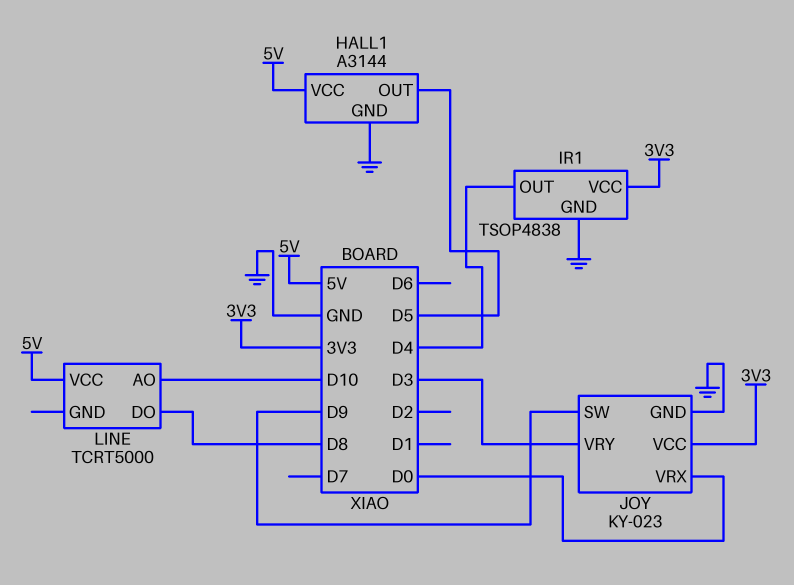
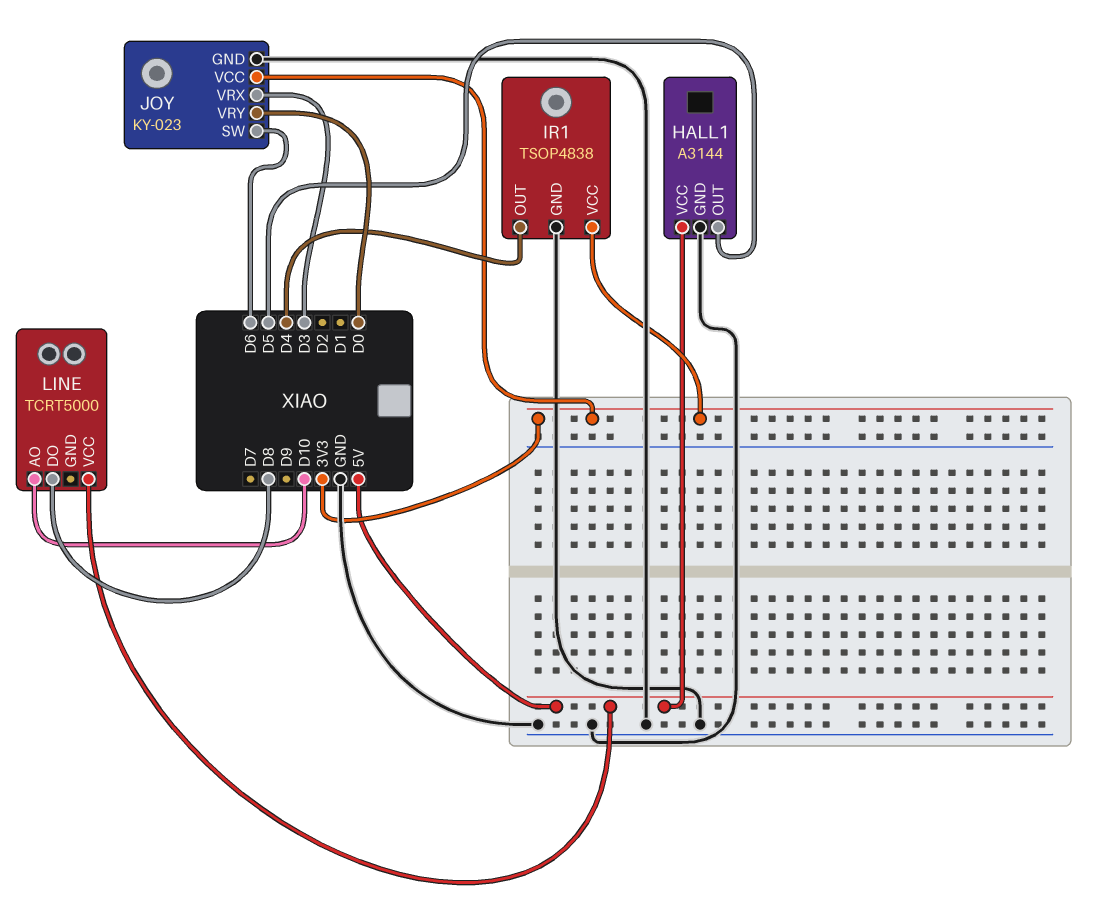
JOY pin SW: D9 -> D6
JOY pin VRX: D0 -> D3
JOY pin VRY: D3 -> D0

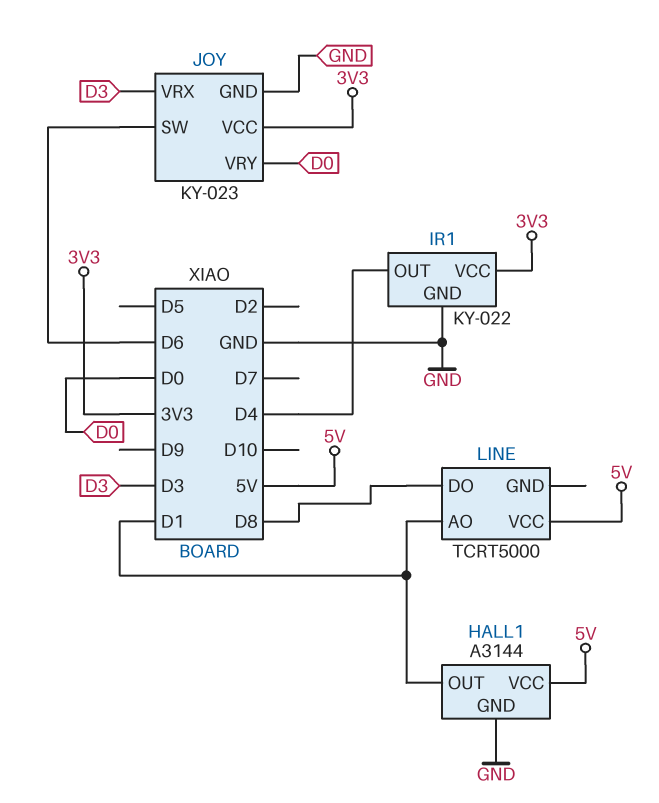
HALL1 pin OUT: D5 -> D1
IR1: TSOP4838 -> KY-022
LINE pin AO: D10 -> D1

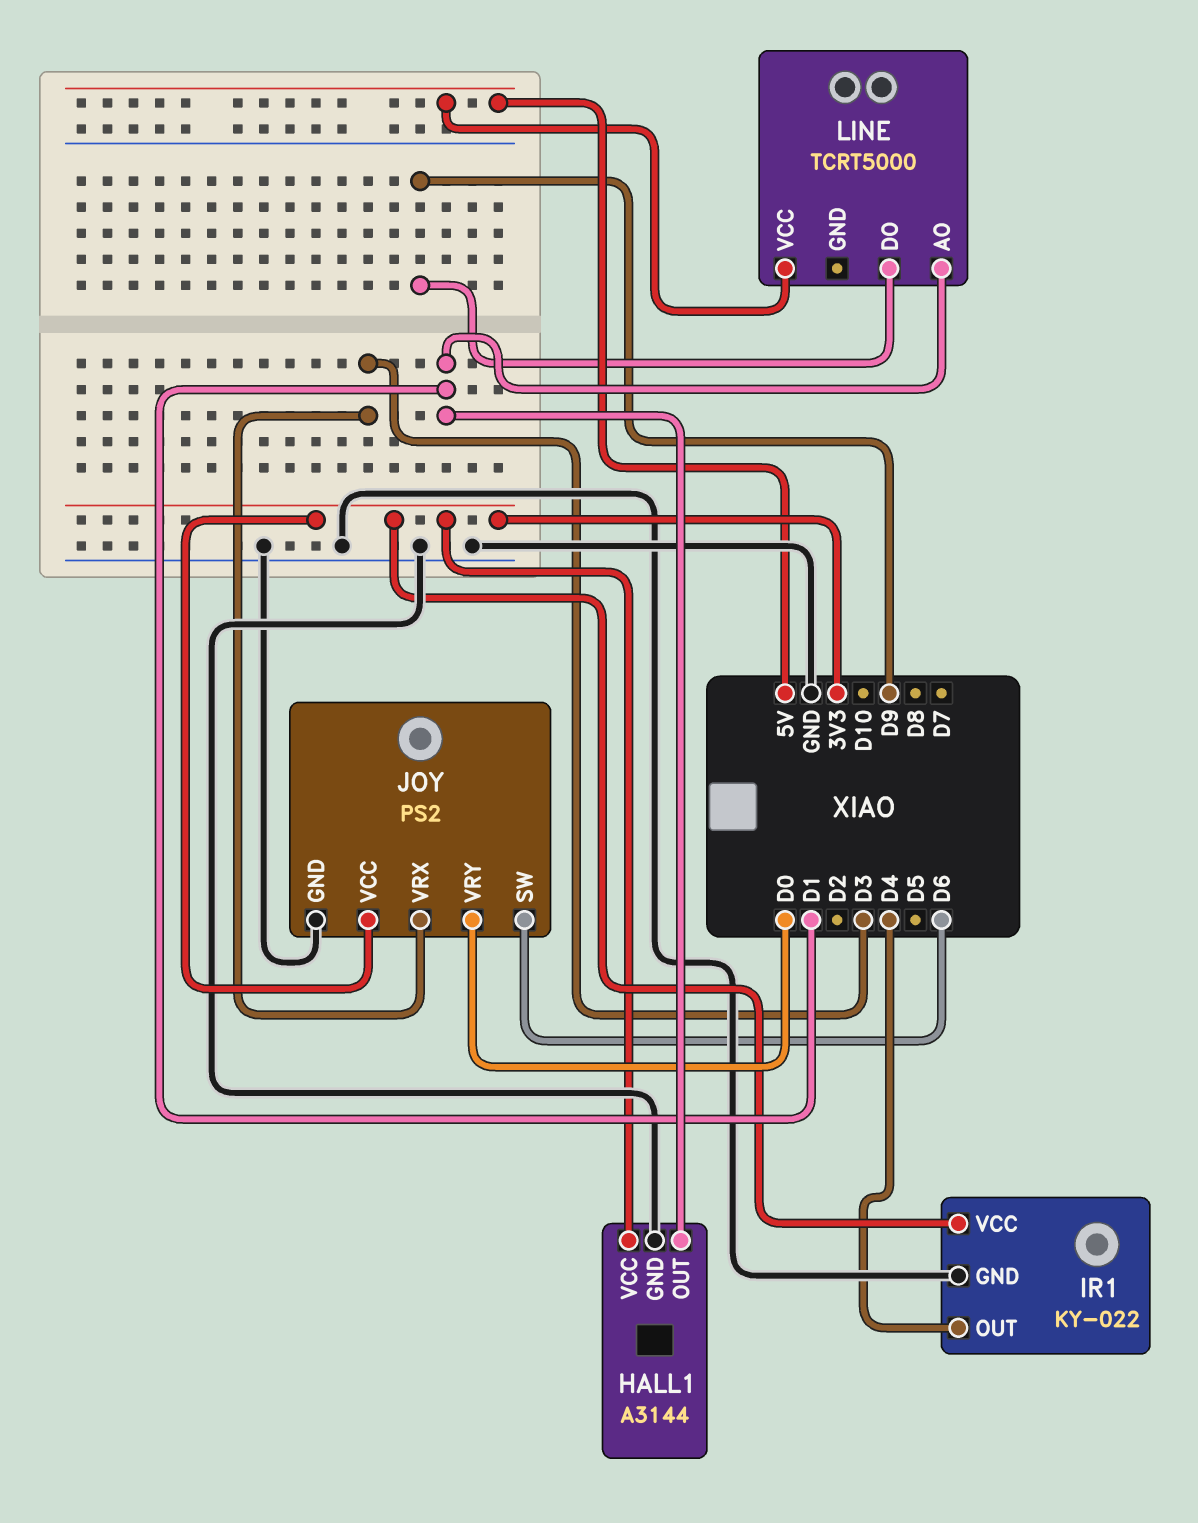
HALL1 pin VCC: 5V -> 3V3
JOY: KY-023 -> PS2
LINE pin DO: D8 -> D9

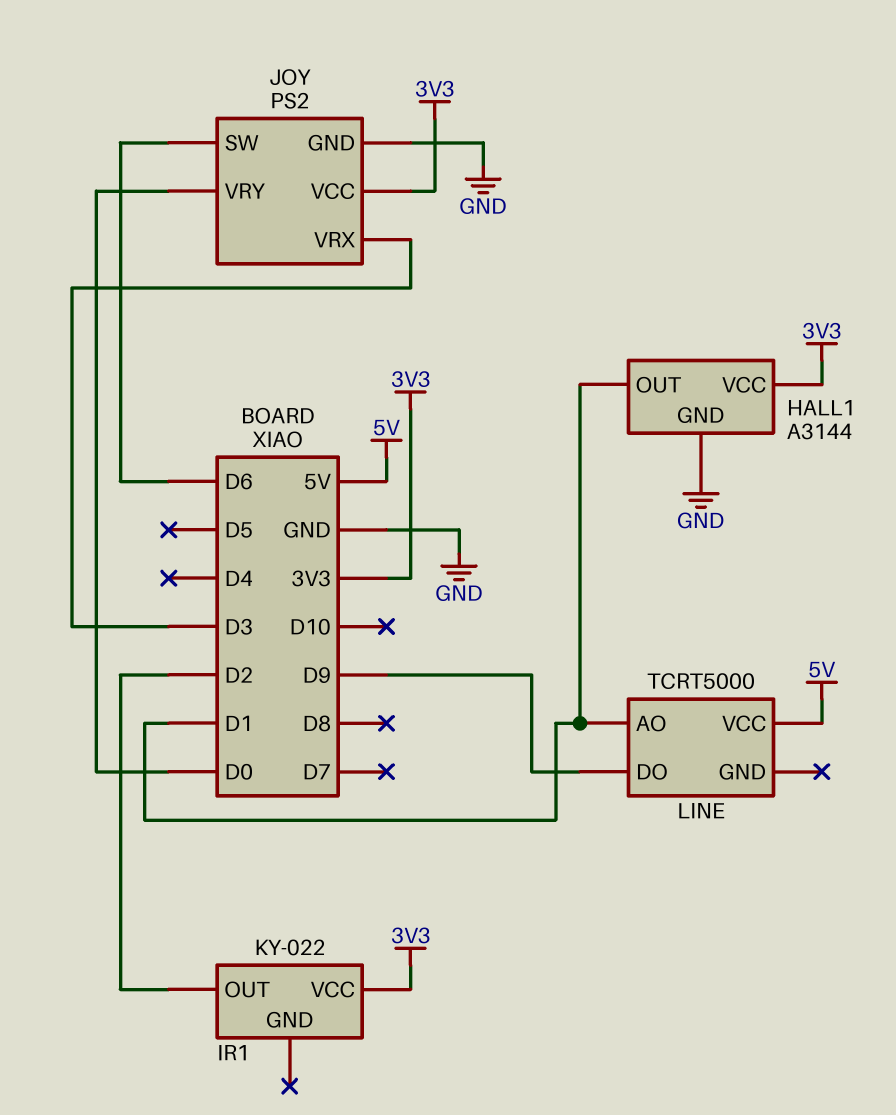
IR1 pin GND: GND -> none
IR1 pin OUT: D4 -> D2

